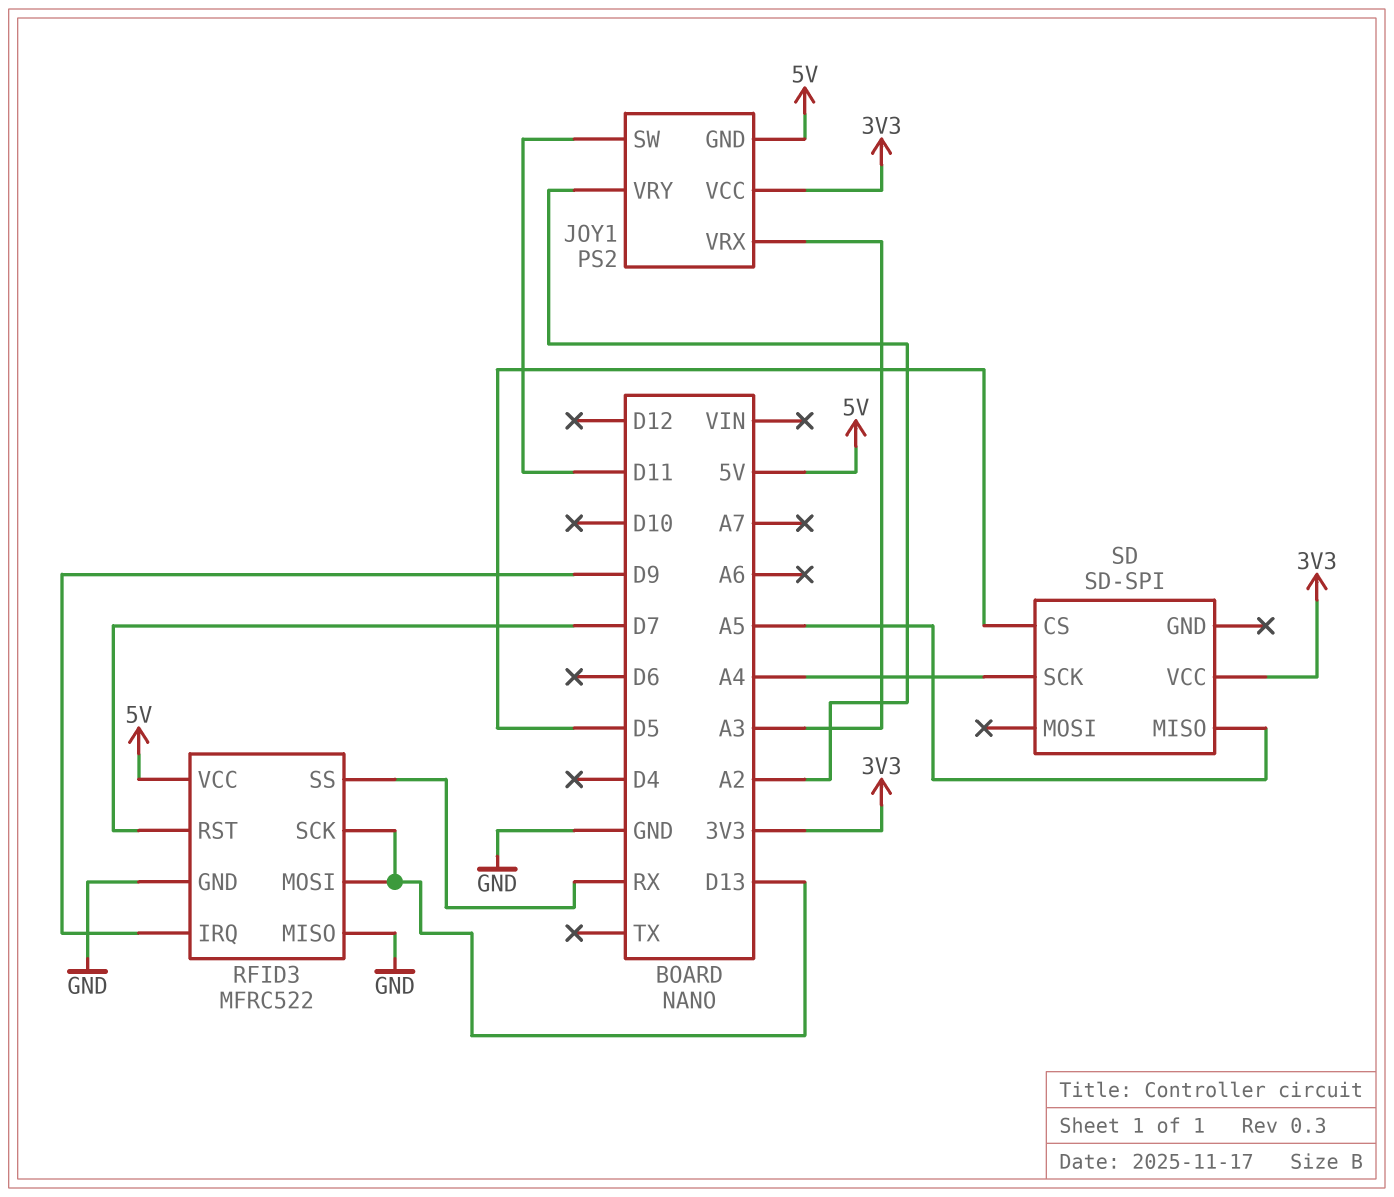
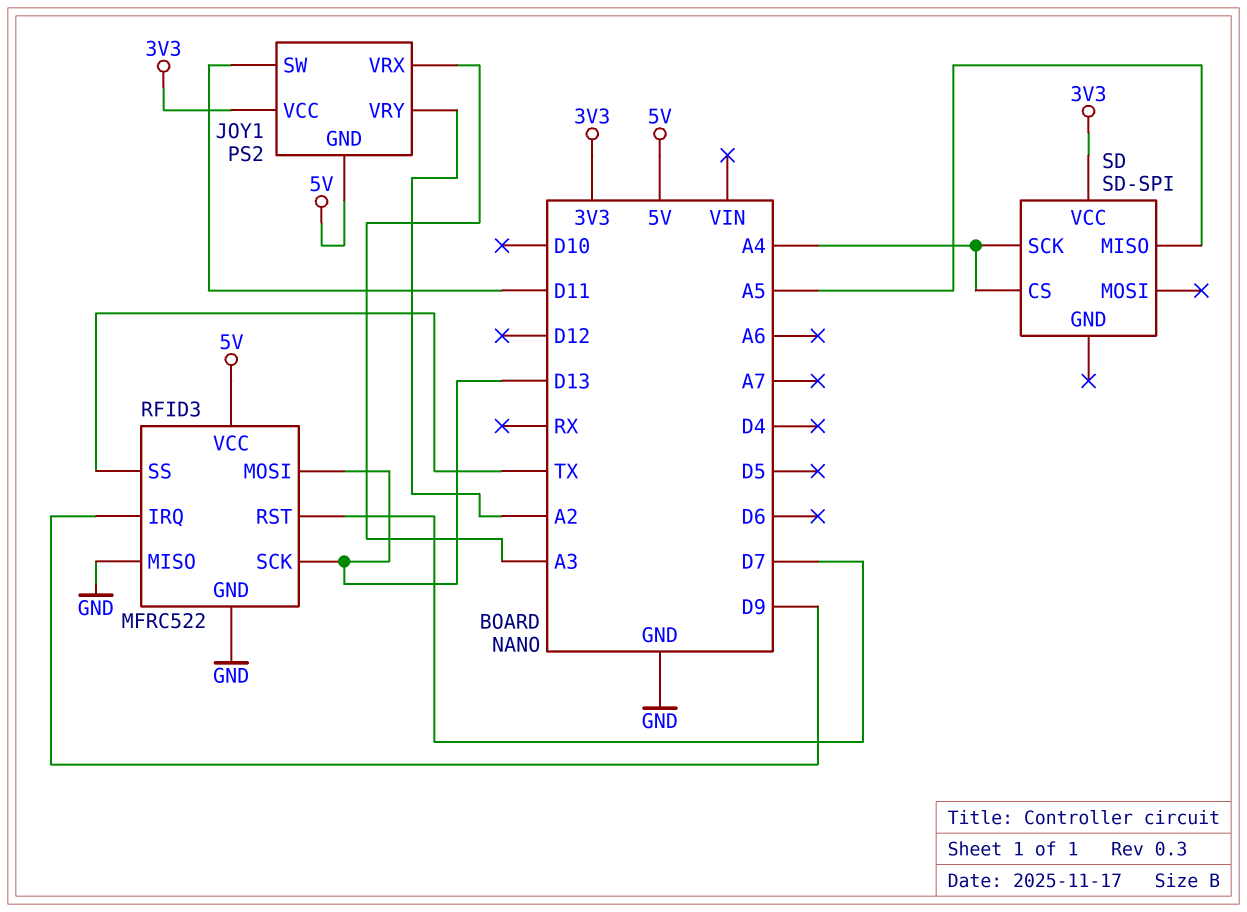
RFID3 pin SS: RX -> TX
SD pin CS: D5 -> A4

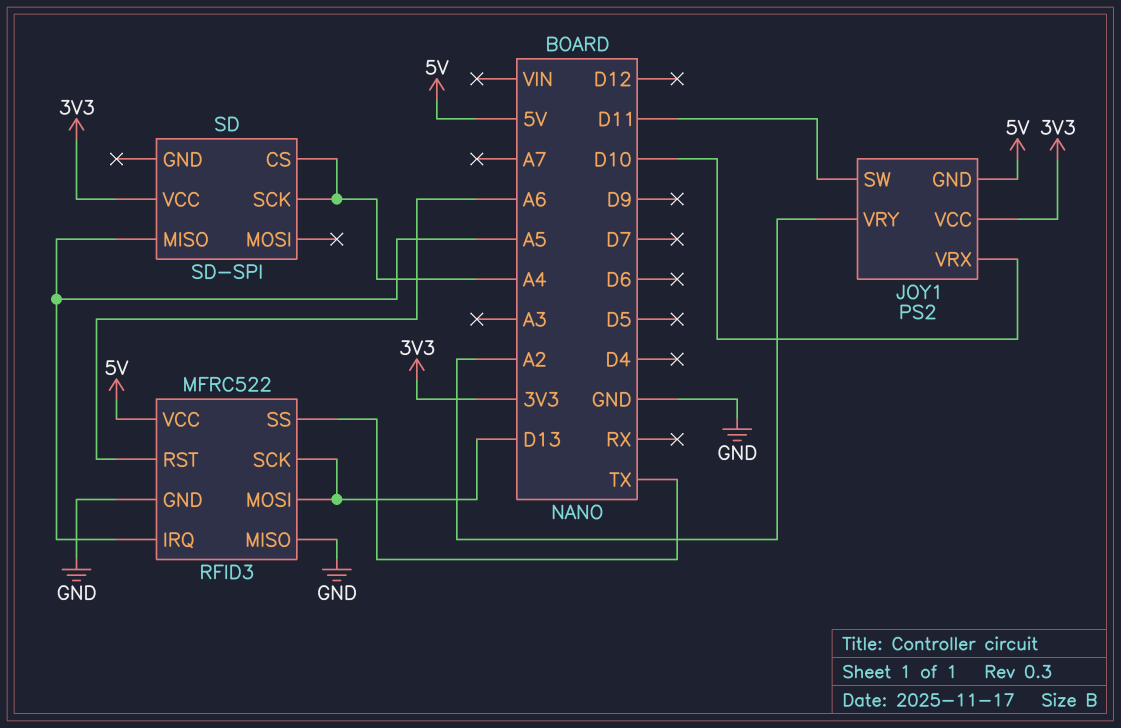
JOY1 pin VRX: A3 -> D10
RFID3 pin IRQ: D9 -> A5
RFID3 pin RST: D7 -> A6

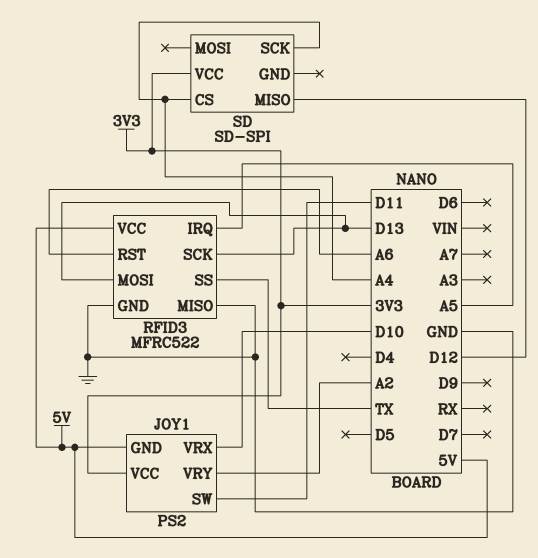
SD pin MISO: A5 -> D12

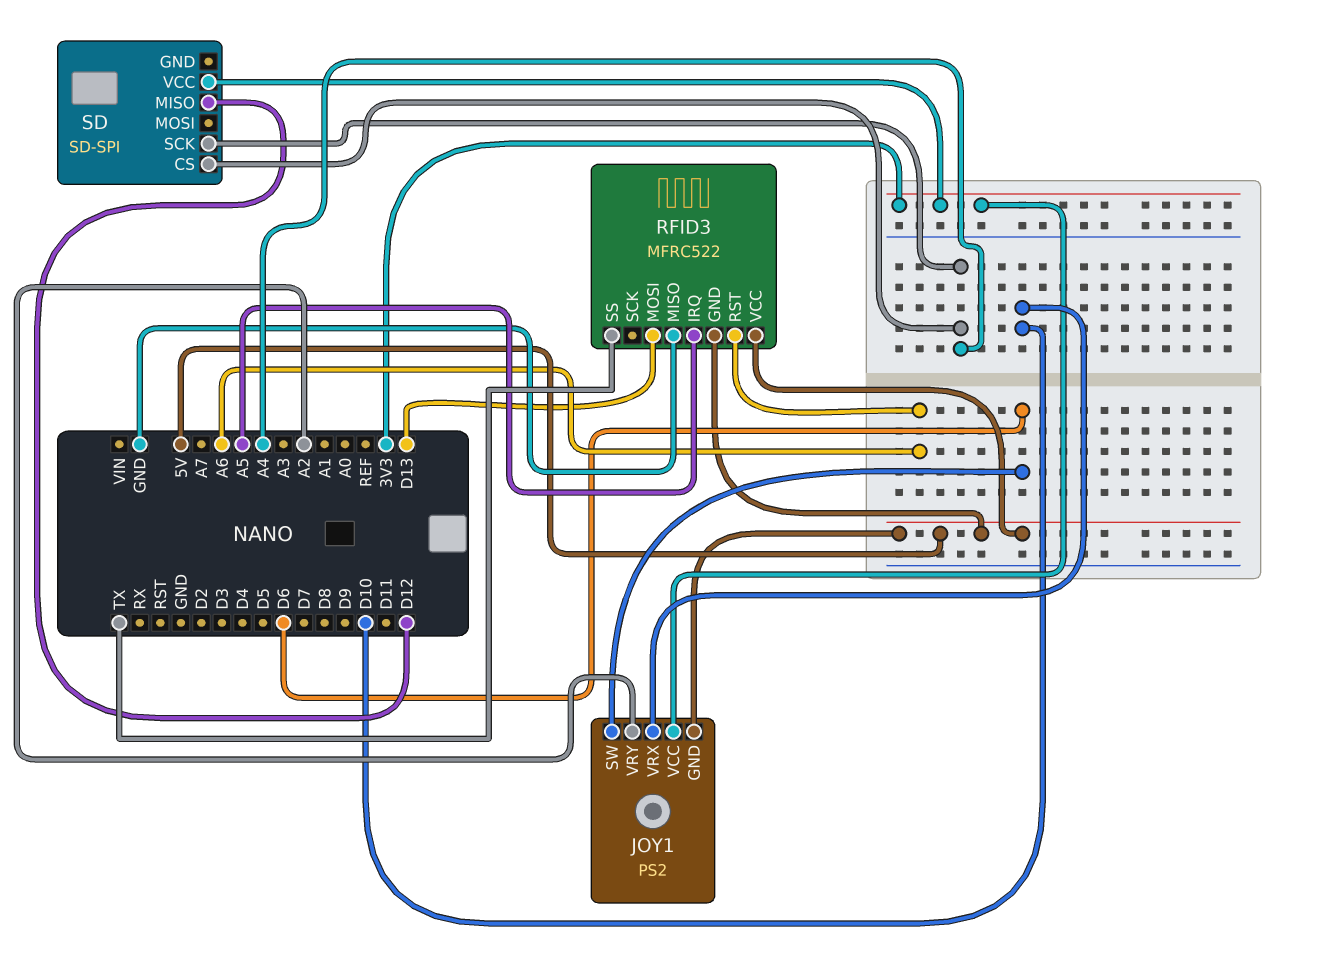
JOY1 pin SW: D11 -> D6
RFID3 pin GND: GND -> 5V
RFID3 pin SCK: D13 -> none

